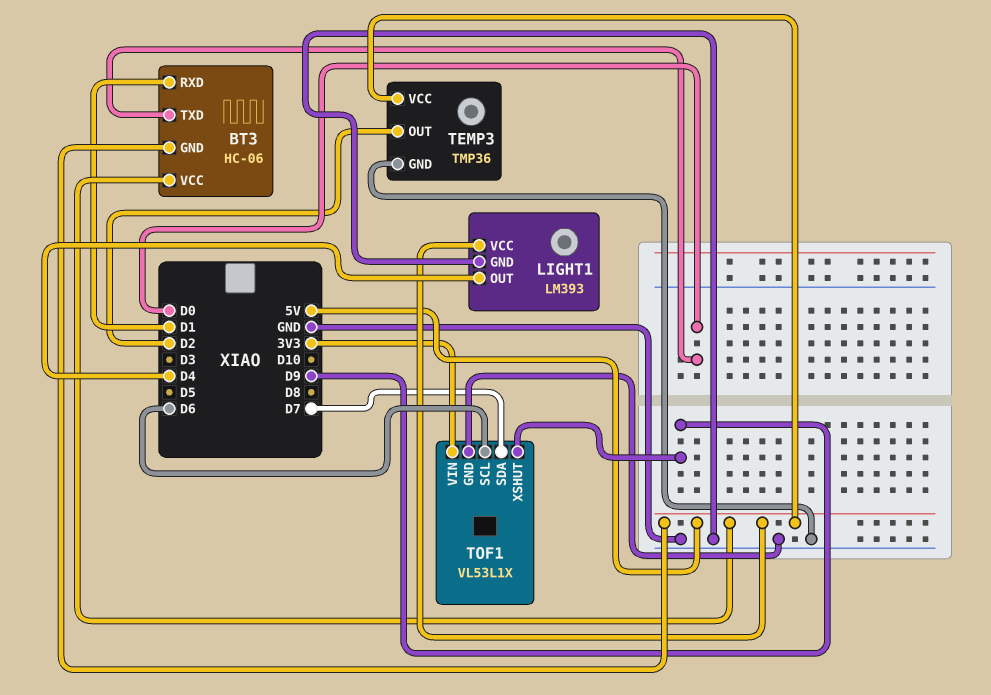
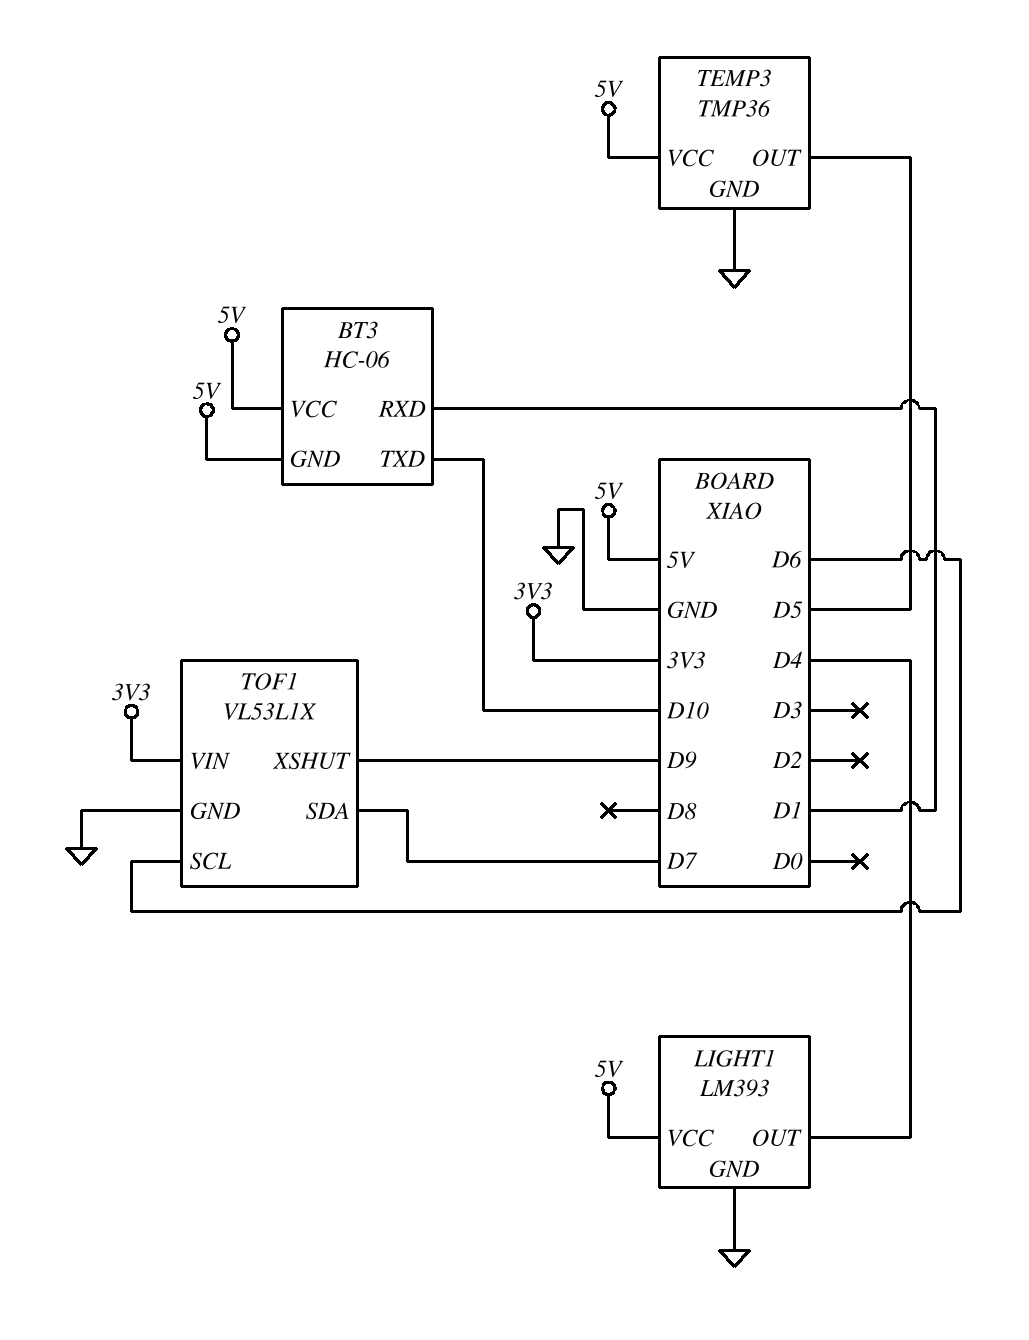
BT3 pin TXD: D0 -> D10
TEMP3 pin OUT: D2 -> D5

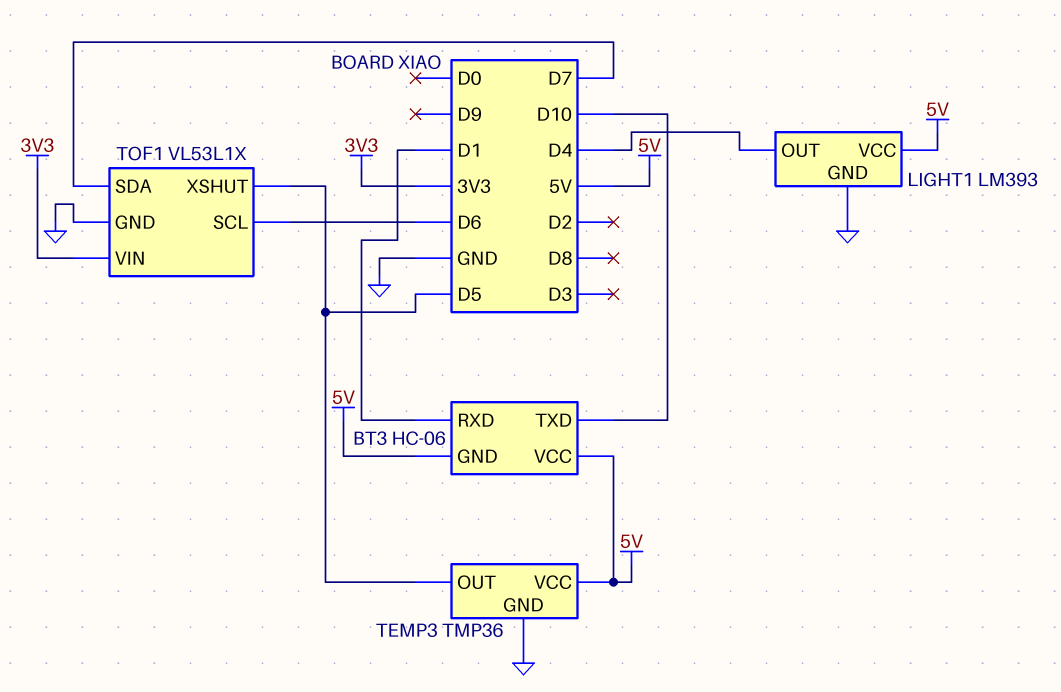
TOF1 pin XSHUT: D9 -> D5

